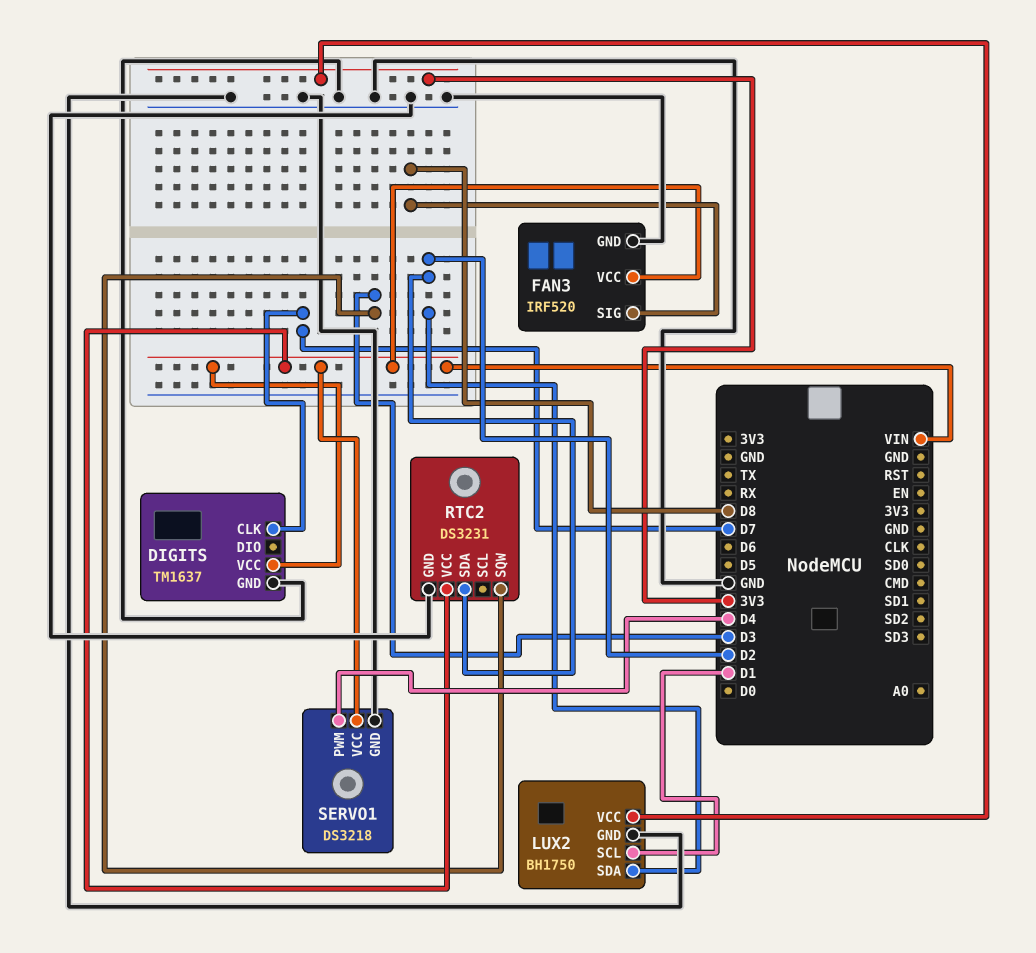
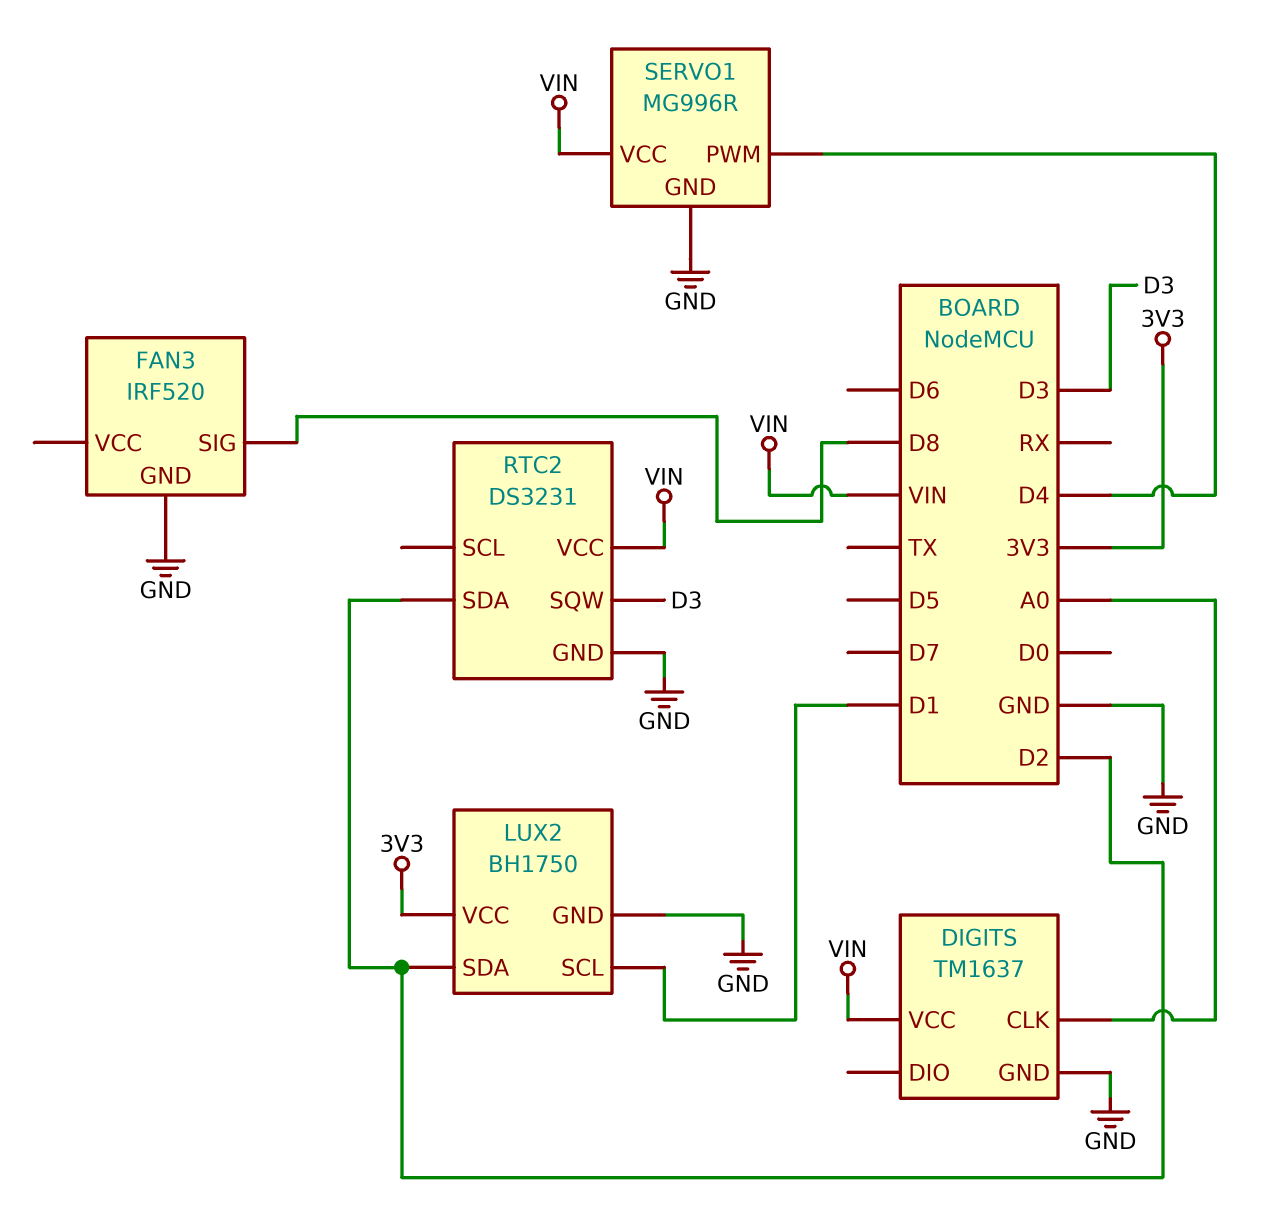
DIGITS pin CLK: D7 -> A0
FAN3 pin VCC: VIN -> none
SERVO1: DS3218 -> MG996R

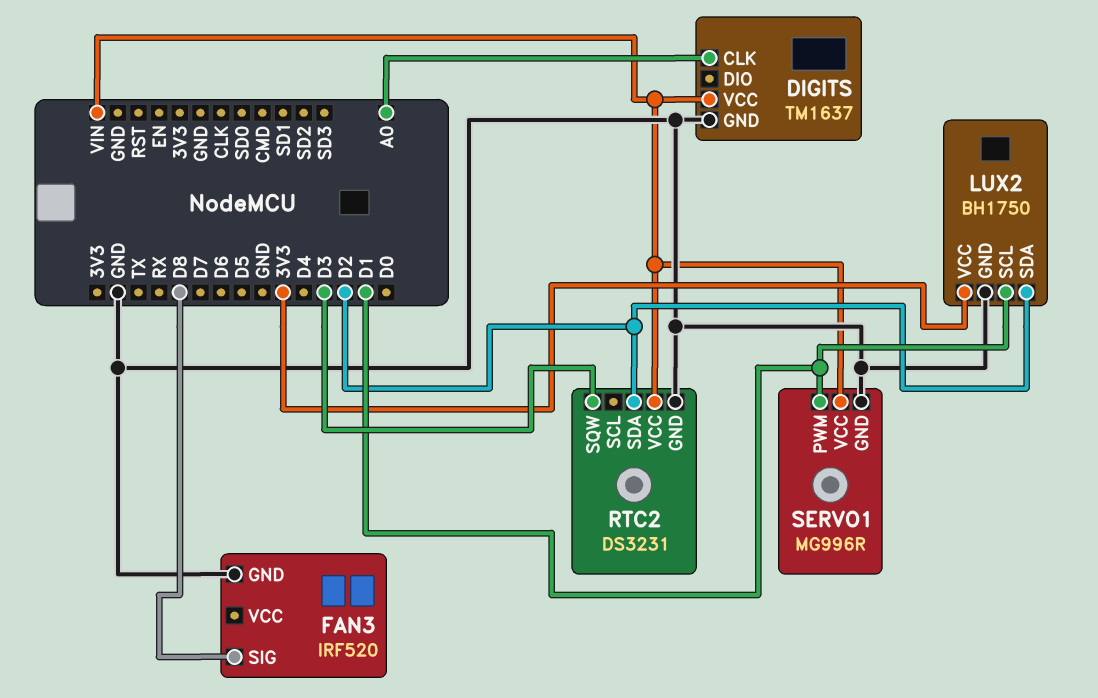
SERVO1 pin PWM: D4 -> D1

